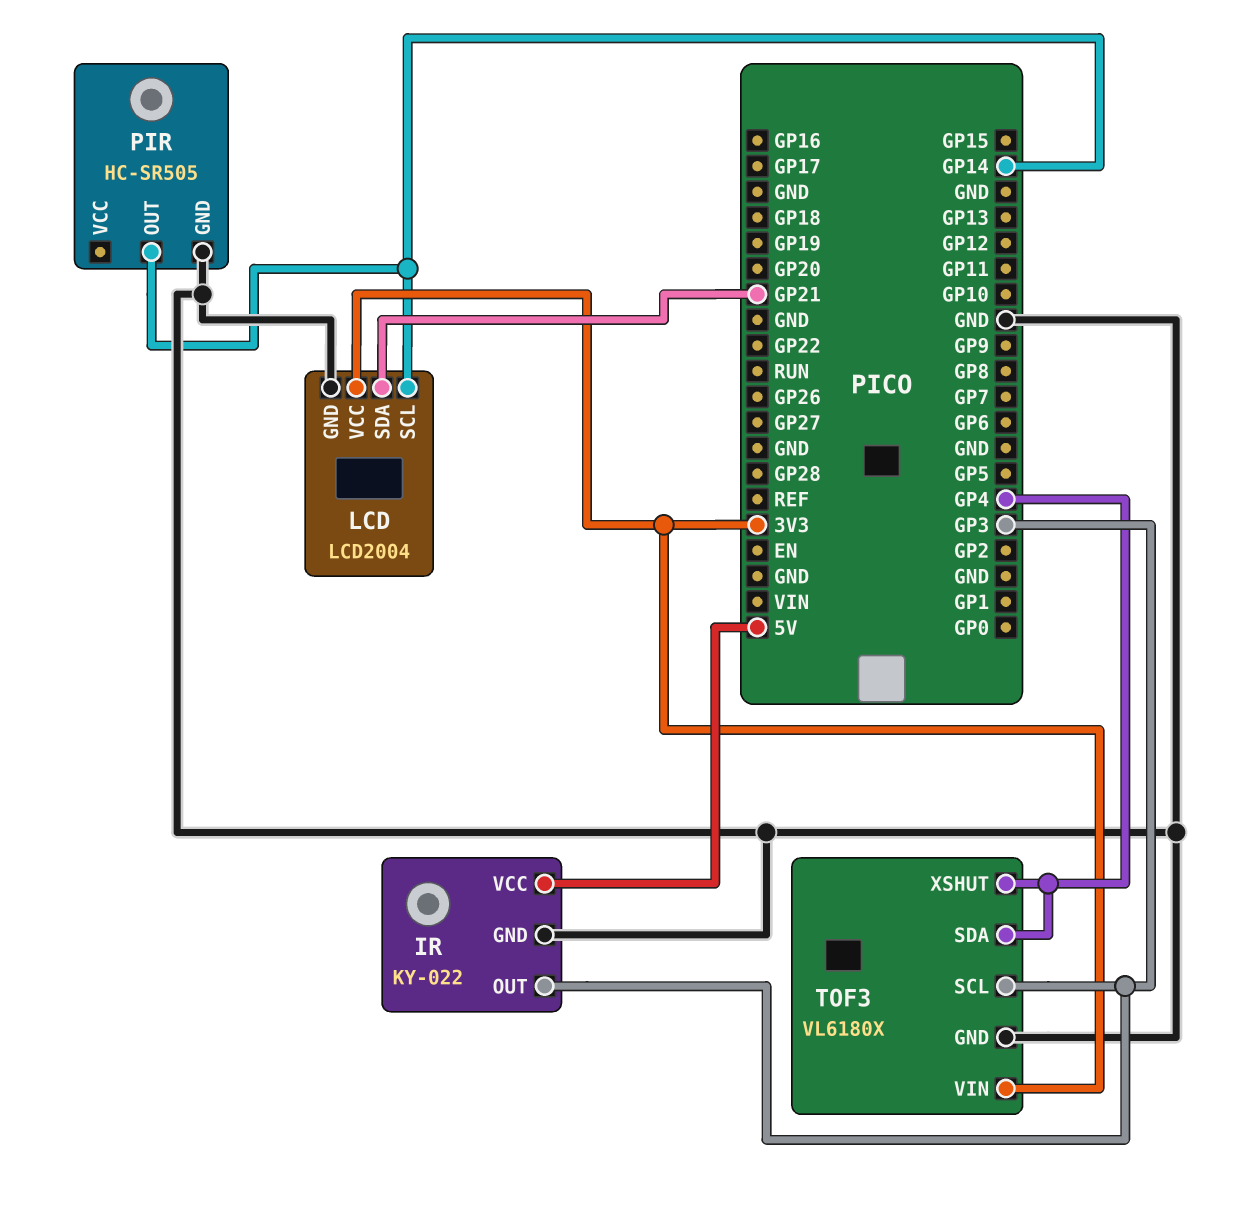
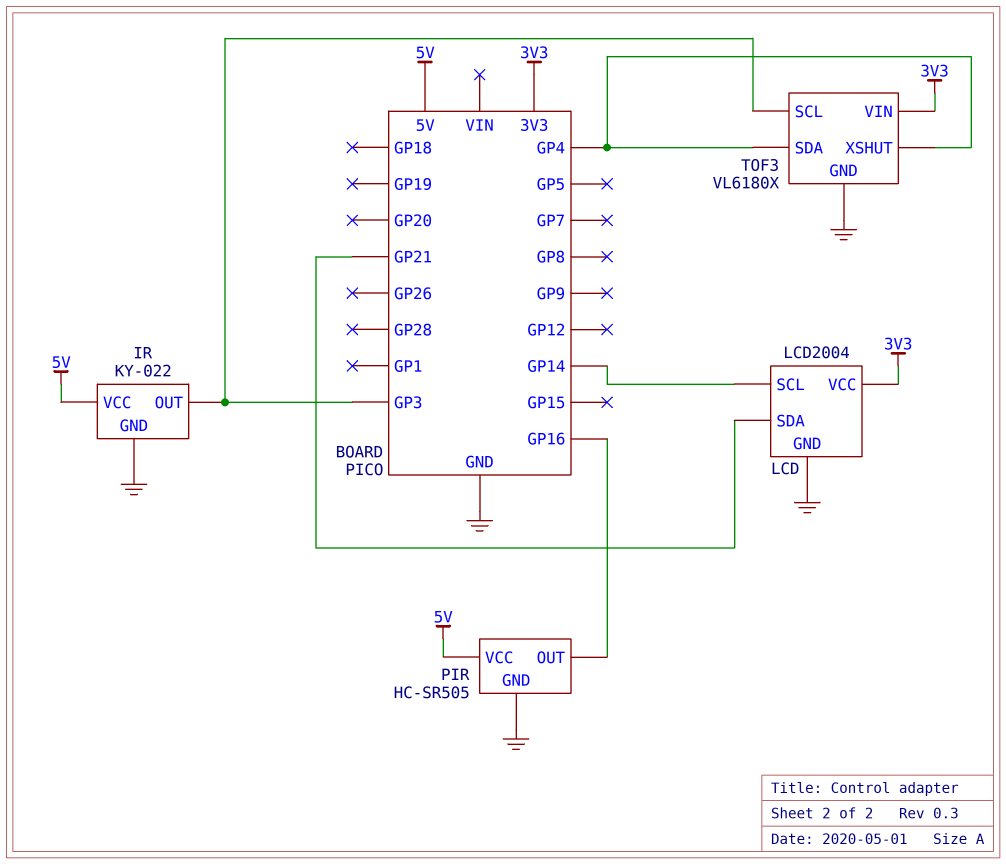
PIR pin OUT: GP14 -> GP16
PIR pin VCC: none -> 5V

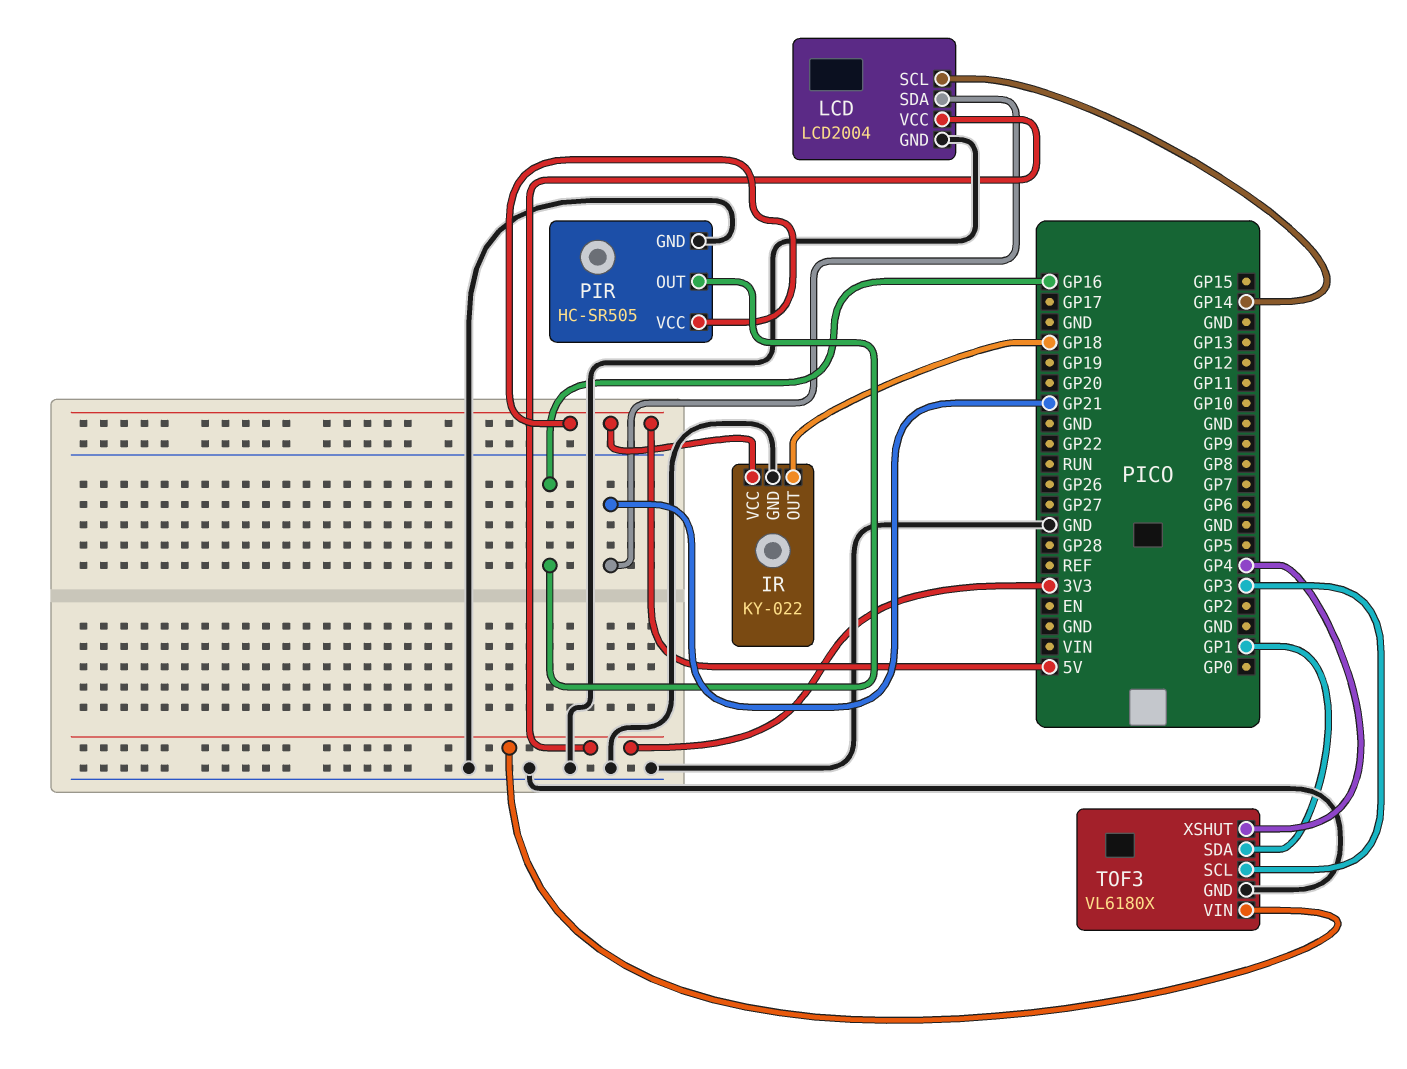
IR pin OUT: GP3 -> GP18
TOF3 pin SDA: GP4 -> GP1

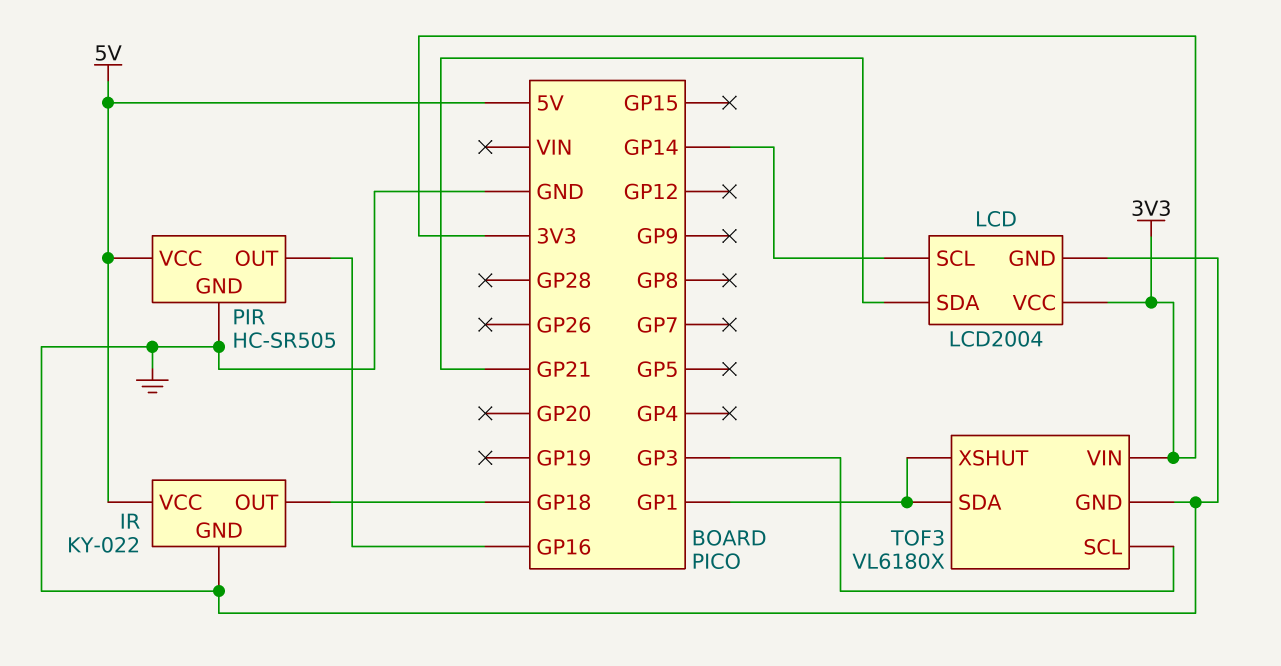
TOF3 pin XSHUT: GP4 -> GP1

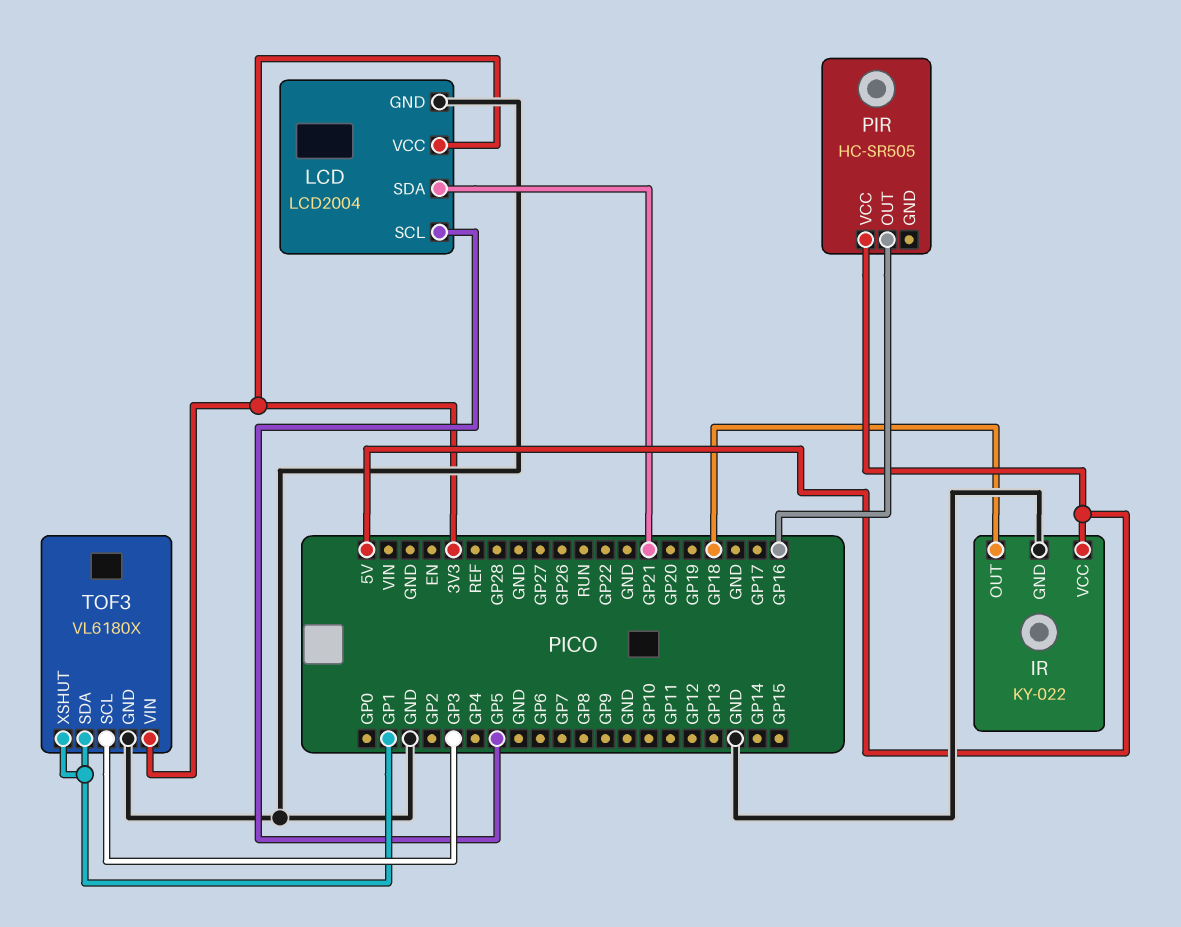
LCD pin SCL: GP14 -> GP5
PIR pin GND: GND -> none

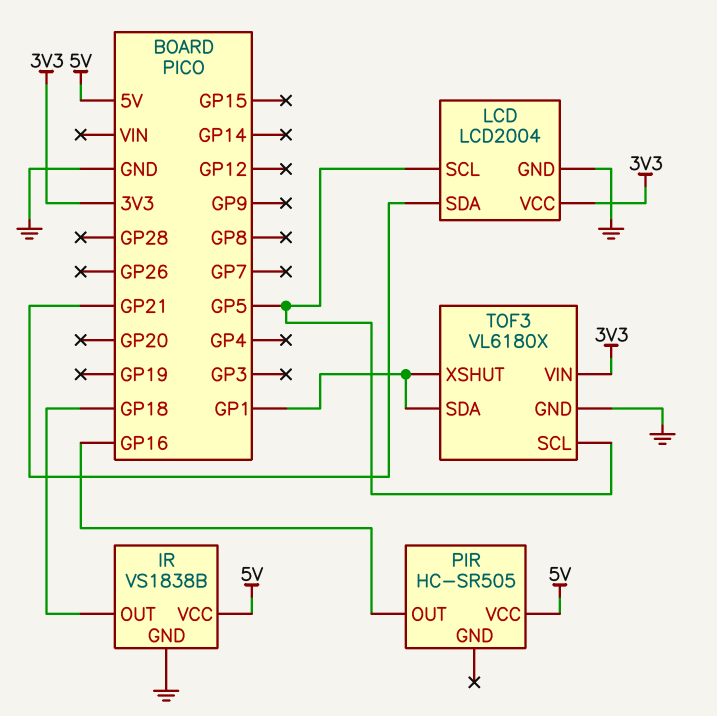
IR: KY-022 -> VS1838B
TOF3 pin SCL: GP3 -> GP5

